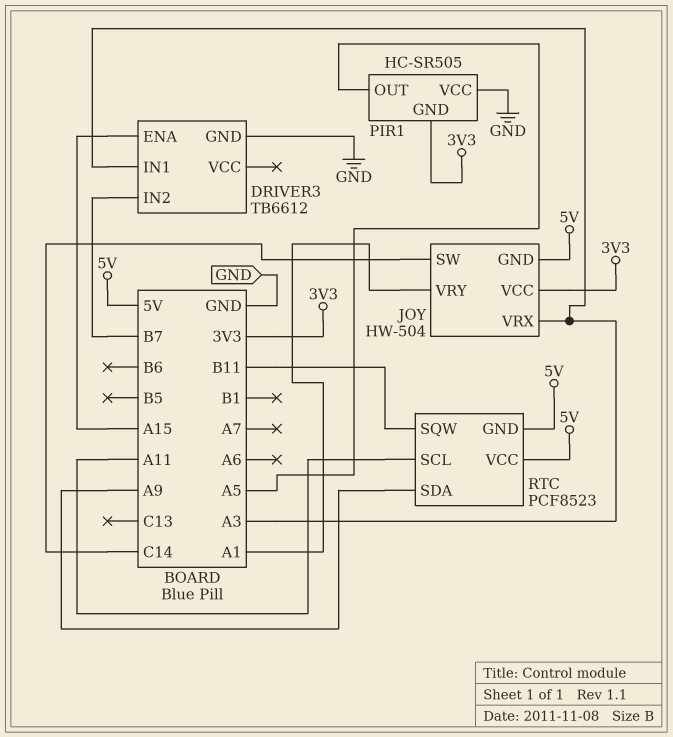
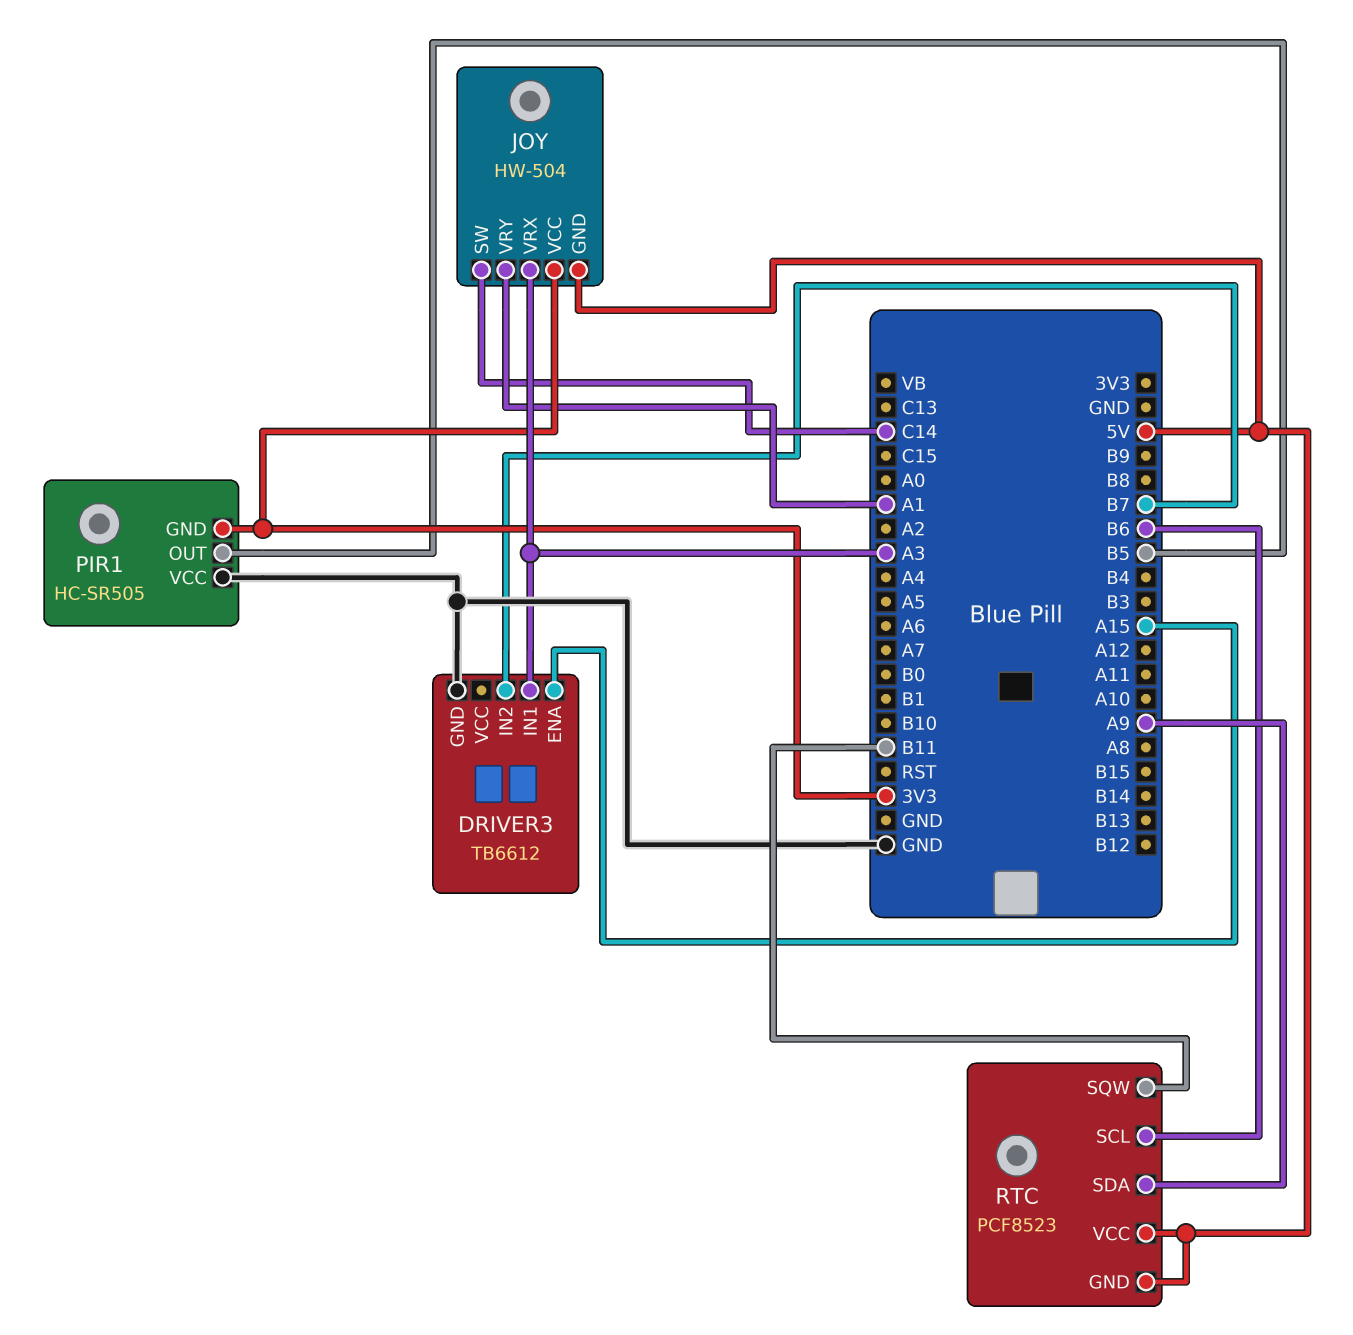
PIR1 pin OUT: A5 -> B5
RTC pin SCL: A11 -> B6

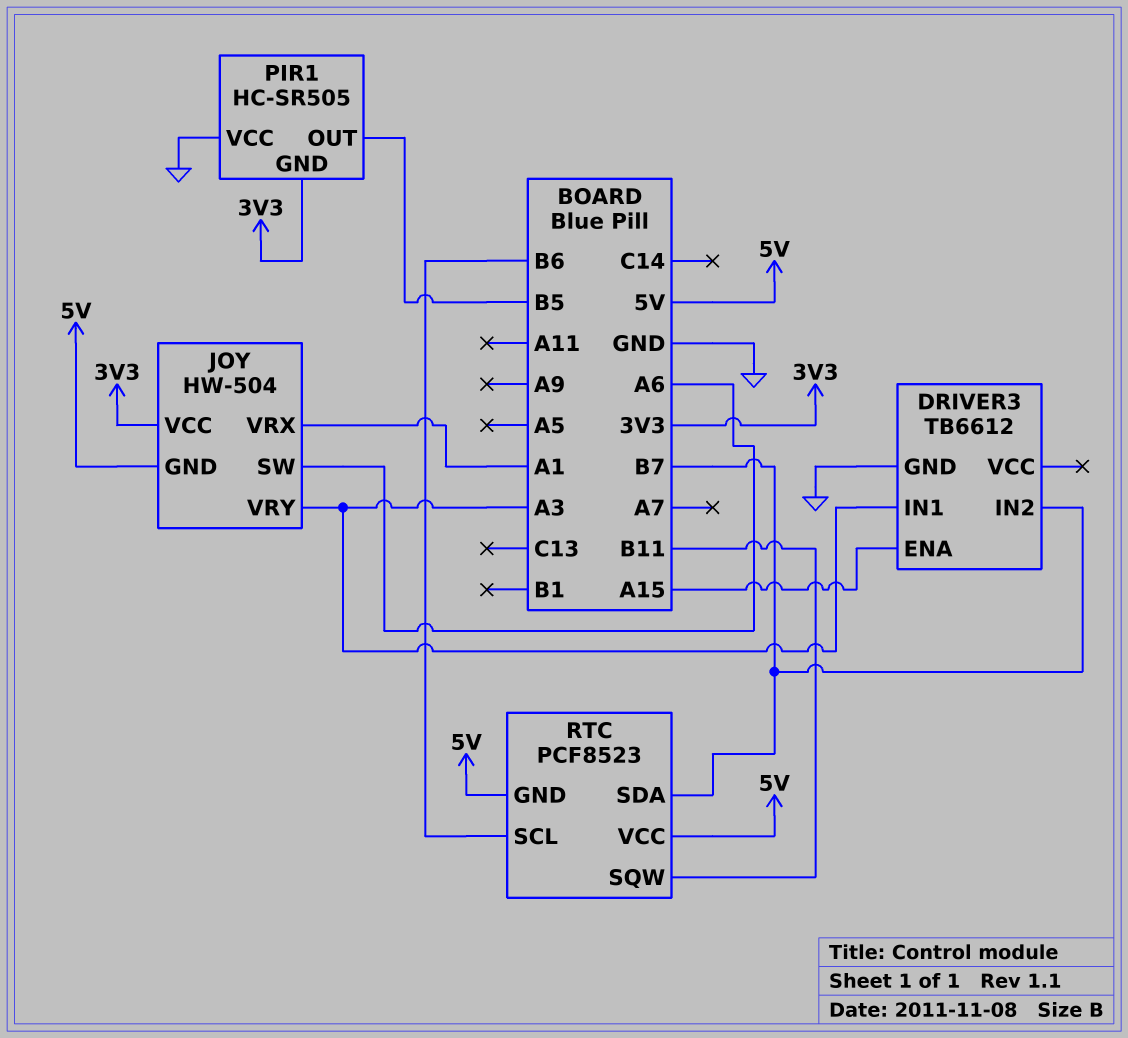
JOY pin SW: C14 -> A6
JOY pin VRX: A3 -> A1
JOY pin VRY: A1 -> A3
RTC pin SDA: A9 -> B7

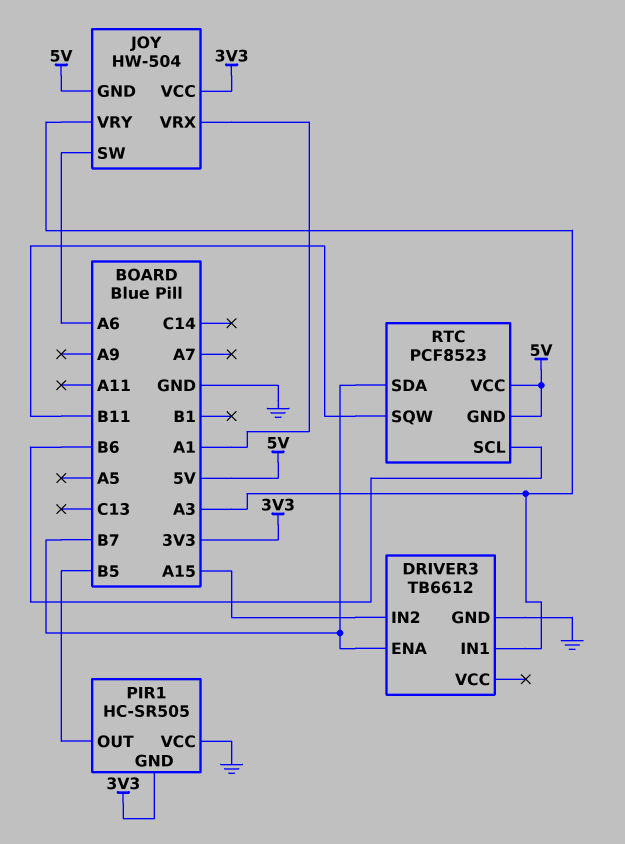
DRIVER3 pin ENA: A15 -> B7
DRIVER3 pin IN2: B7 -> A15

